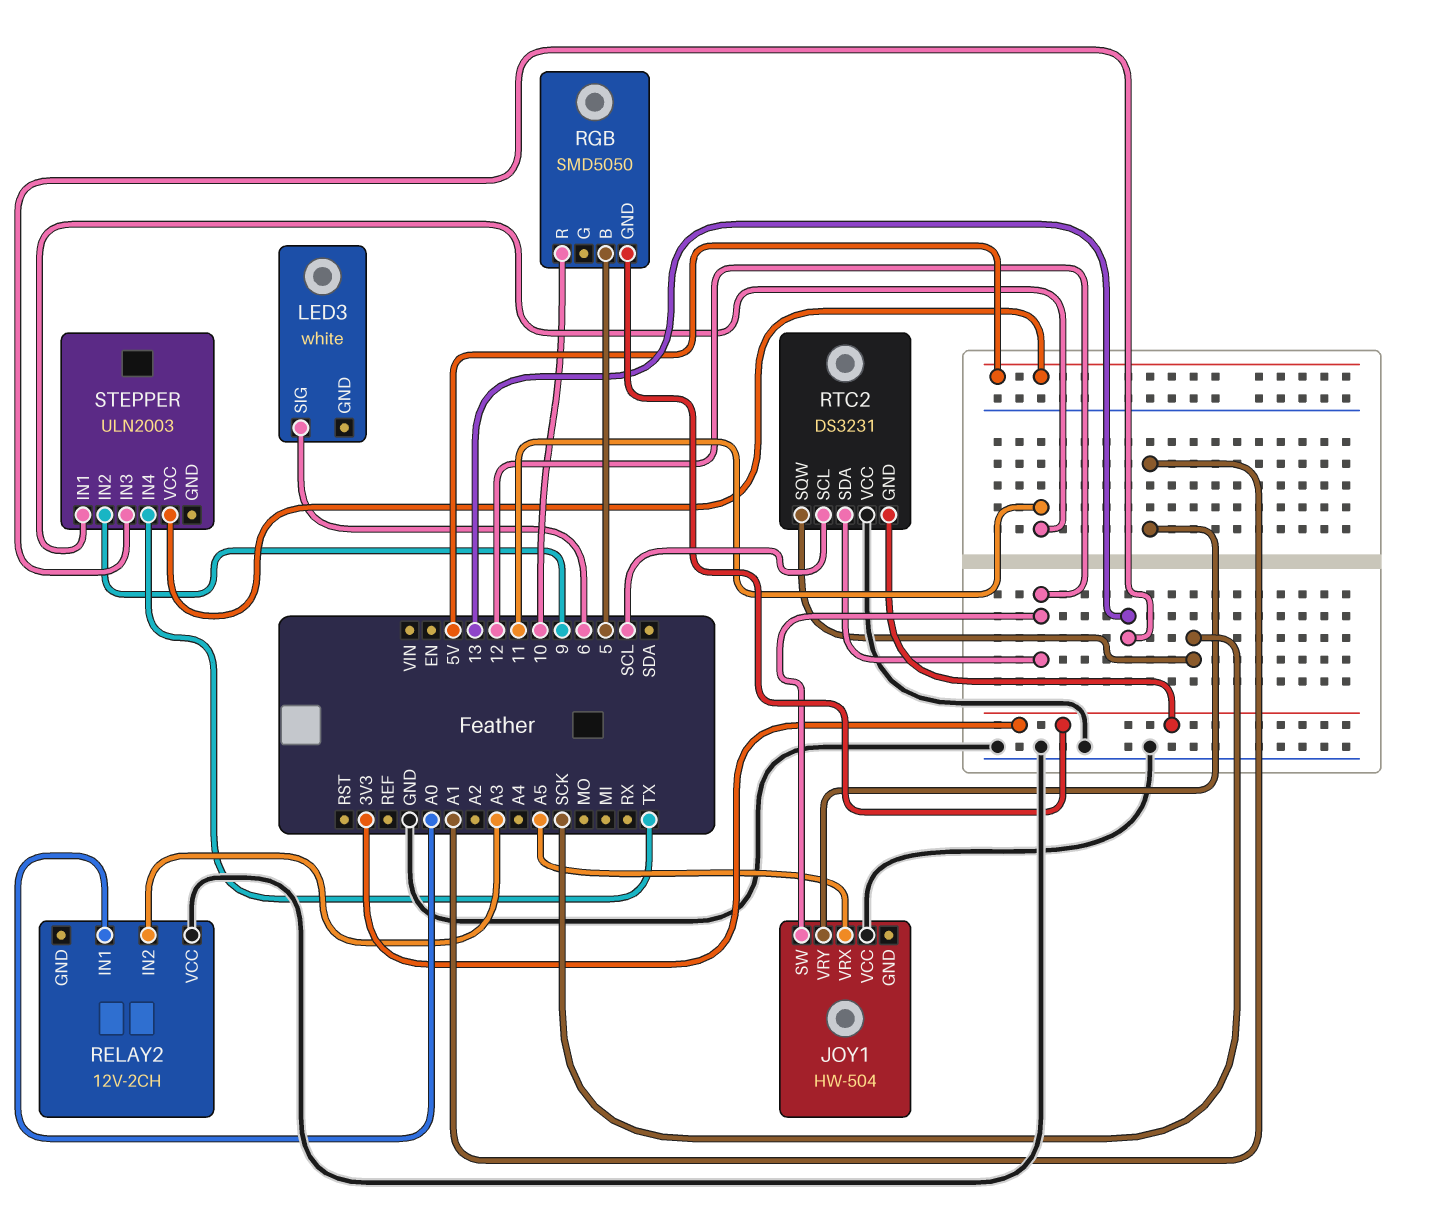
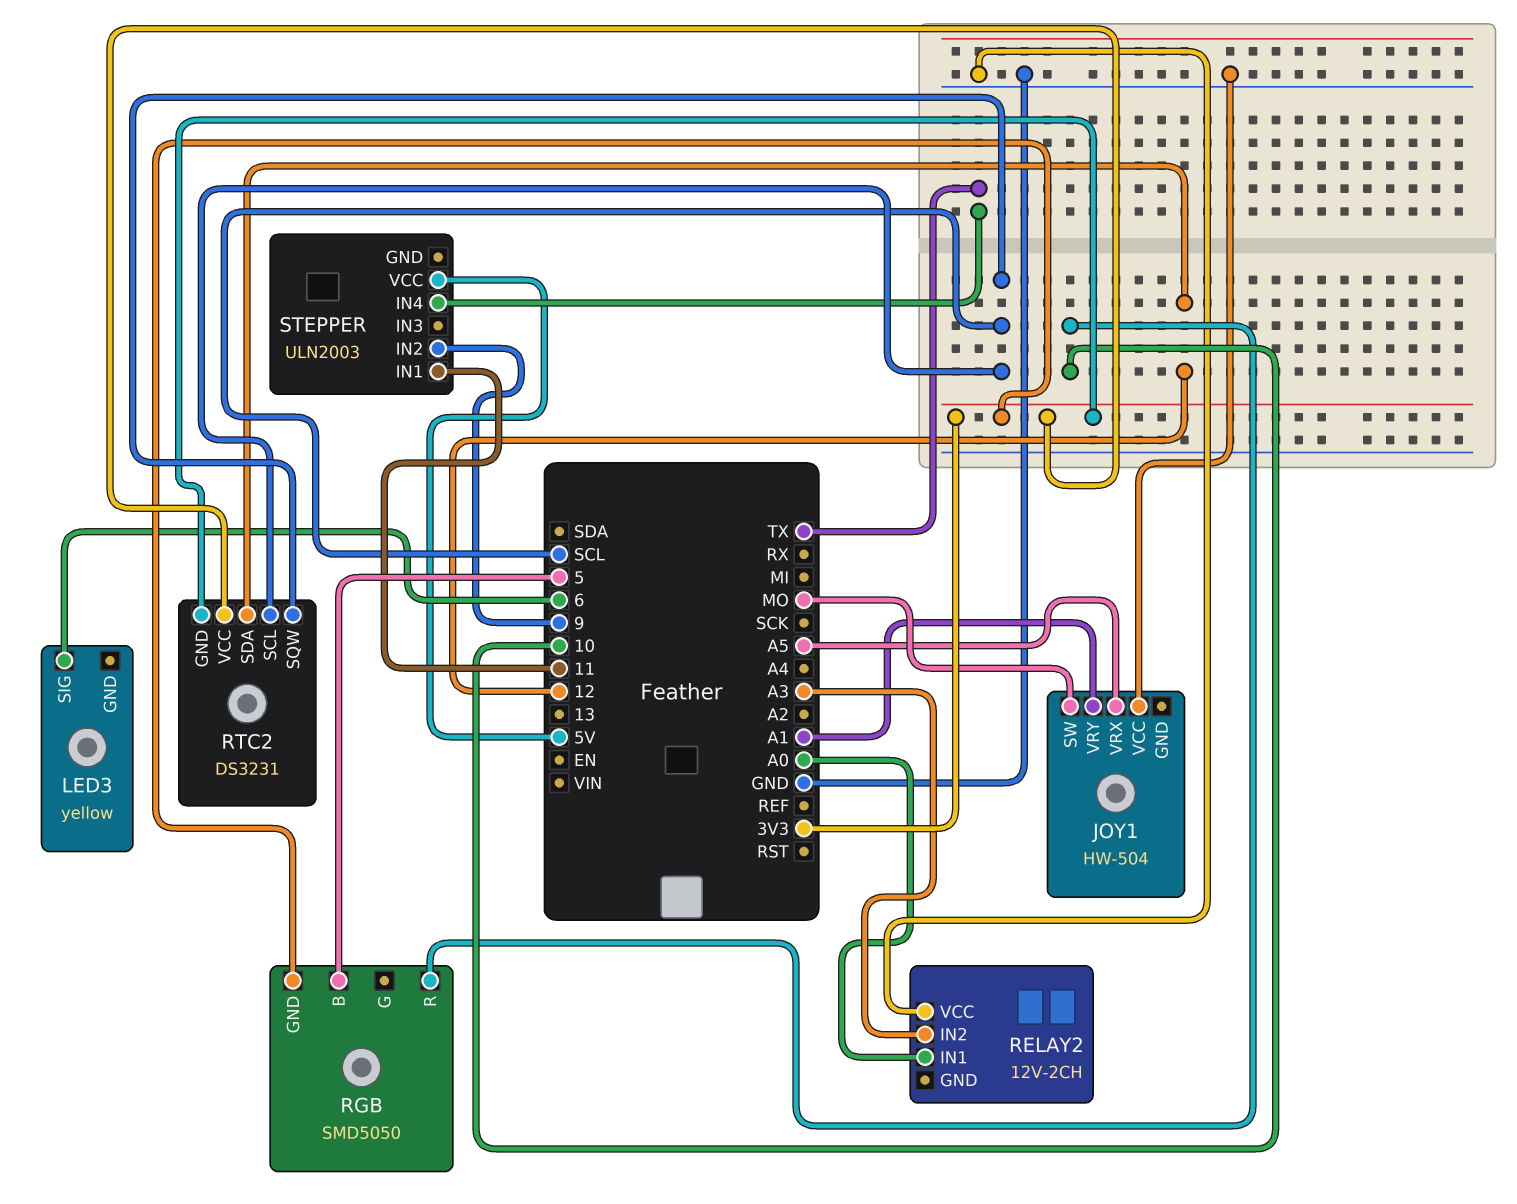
JOY1 pin SW: 12 -> MO
LED3: white -> yellow
RTC2 pin SQW: SCK -> SCL
RTC2 pin VCC: GND -> 3V3
STEPPER pin IN3: 13 -> none

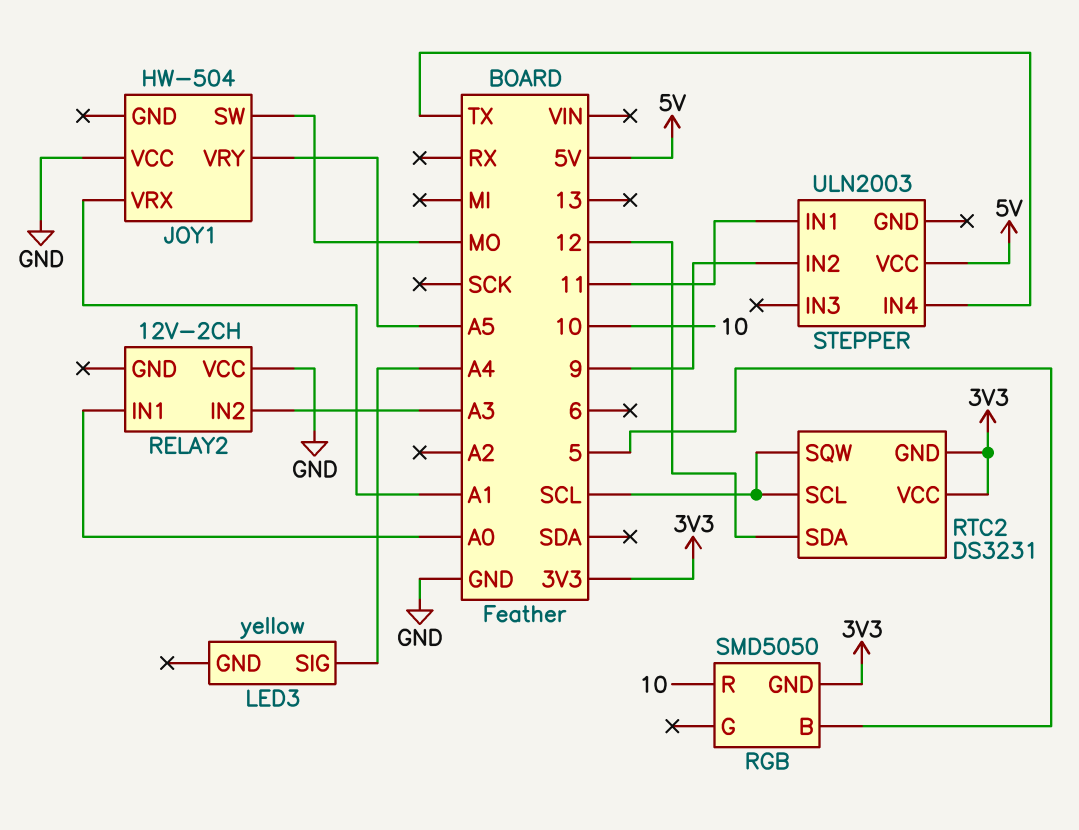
JOY1 pin VRX: A5 -> A1
JOY1 pin VRY: A1 -> A5
LED3 pin SIG: 6 -> A4

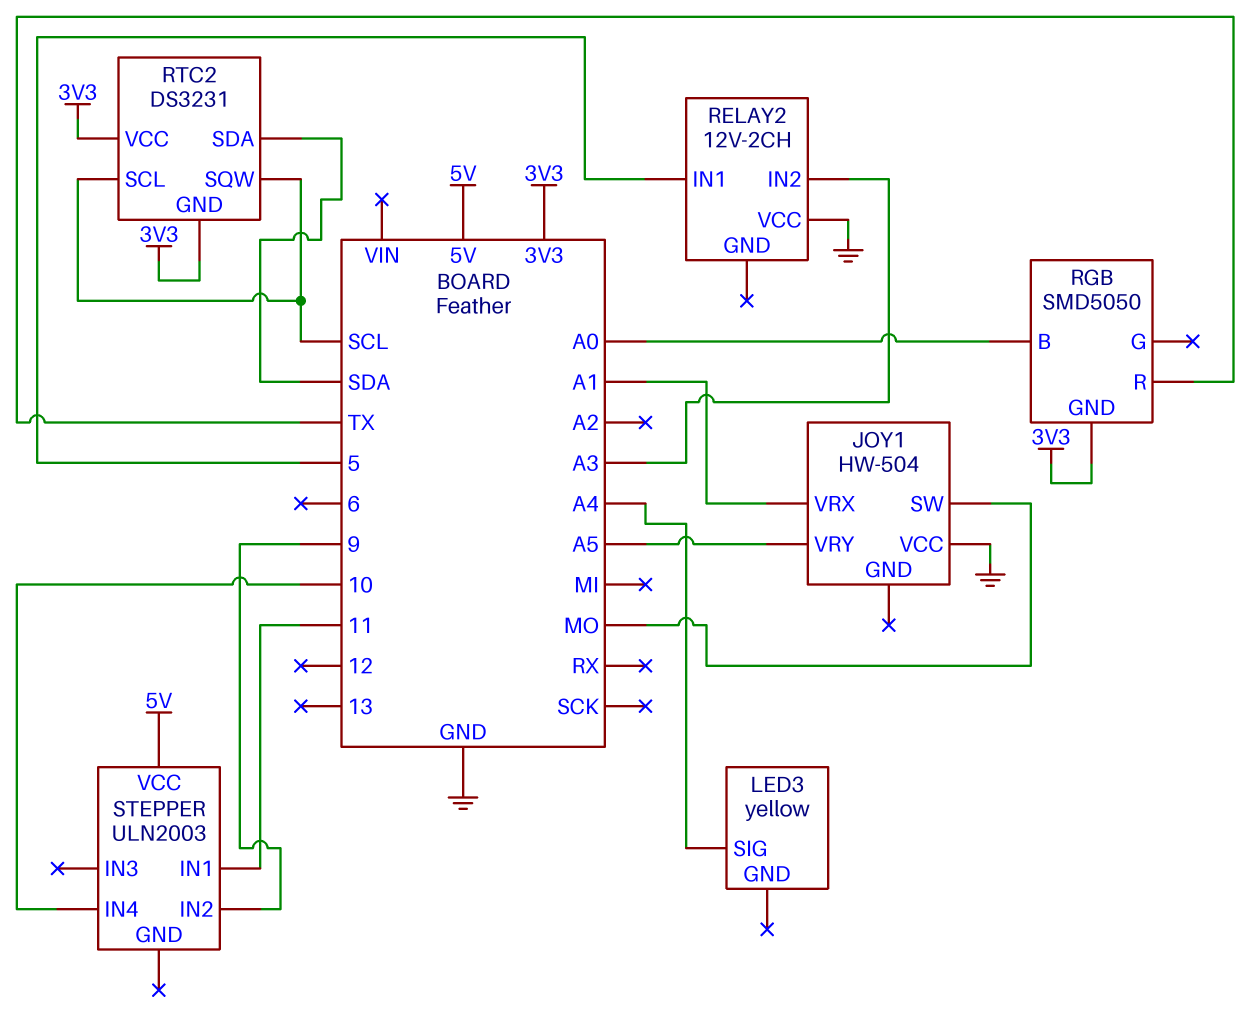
RELAY2 pin IN1: A0 -> 5
RGB pin B: 5 -> A0
RGB pin R: 10 -> TX
RTC2 pin SDA: 12 -> SDA
STEPPER pin IN4: TX -> 10

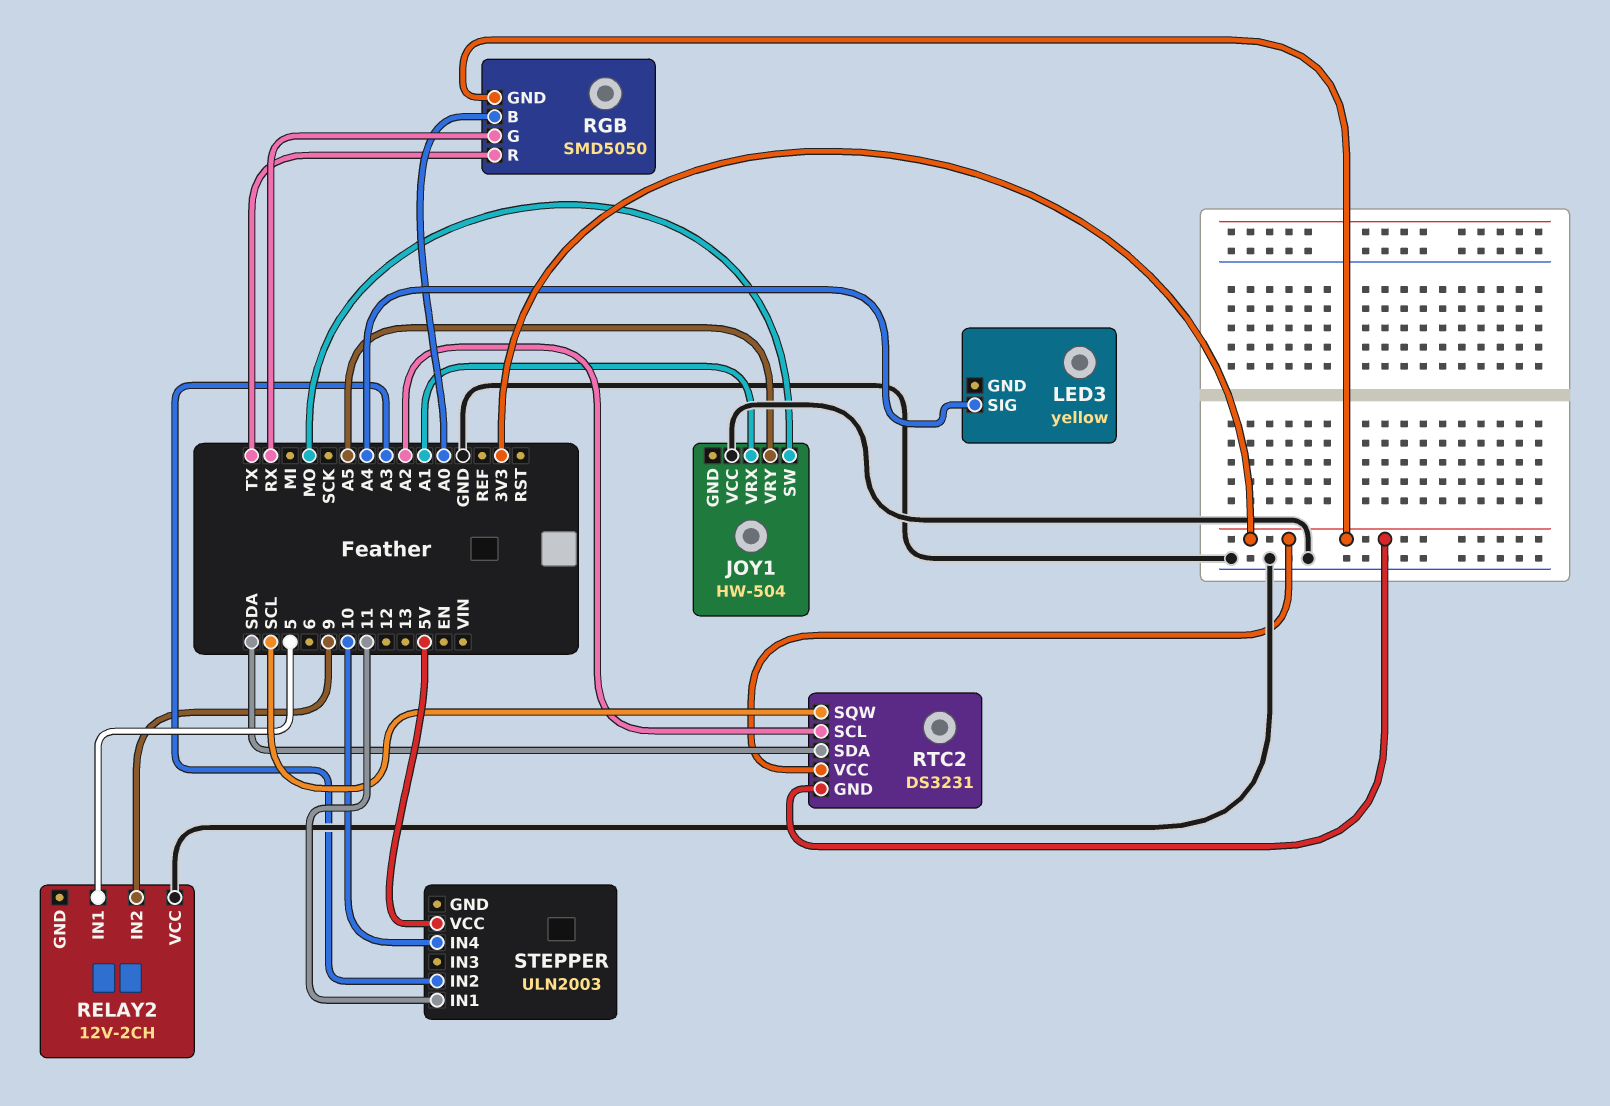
RELAY2 pin IN2: A3 -> 9
RGB pin G: none -> RX
RTC2 pin SCL: SCL -> A2
STEPPER pin IN2: 9 -> A3

